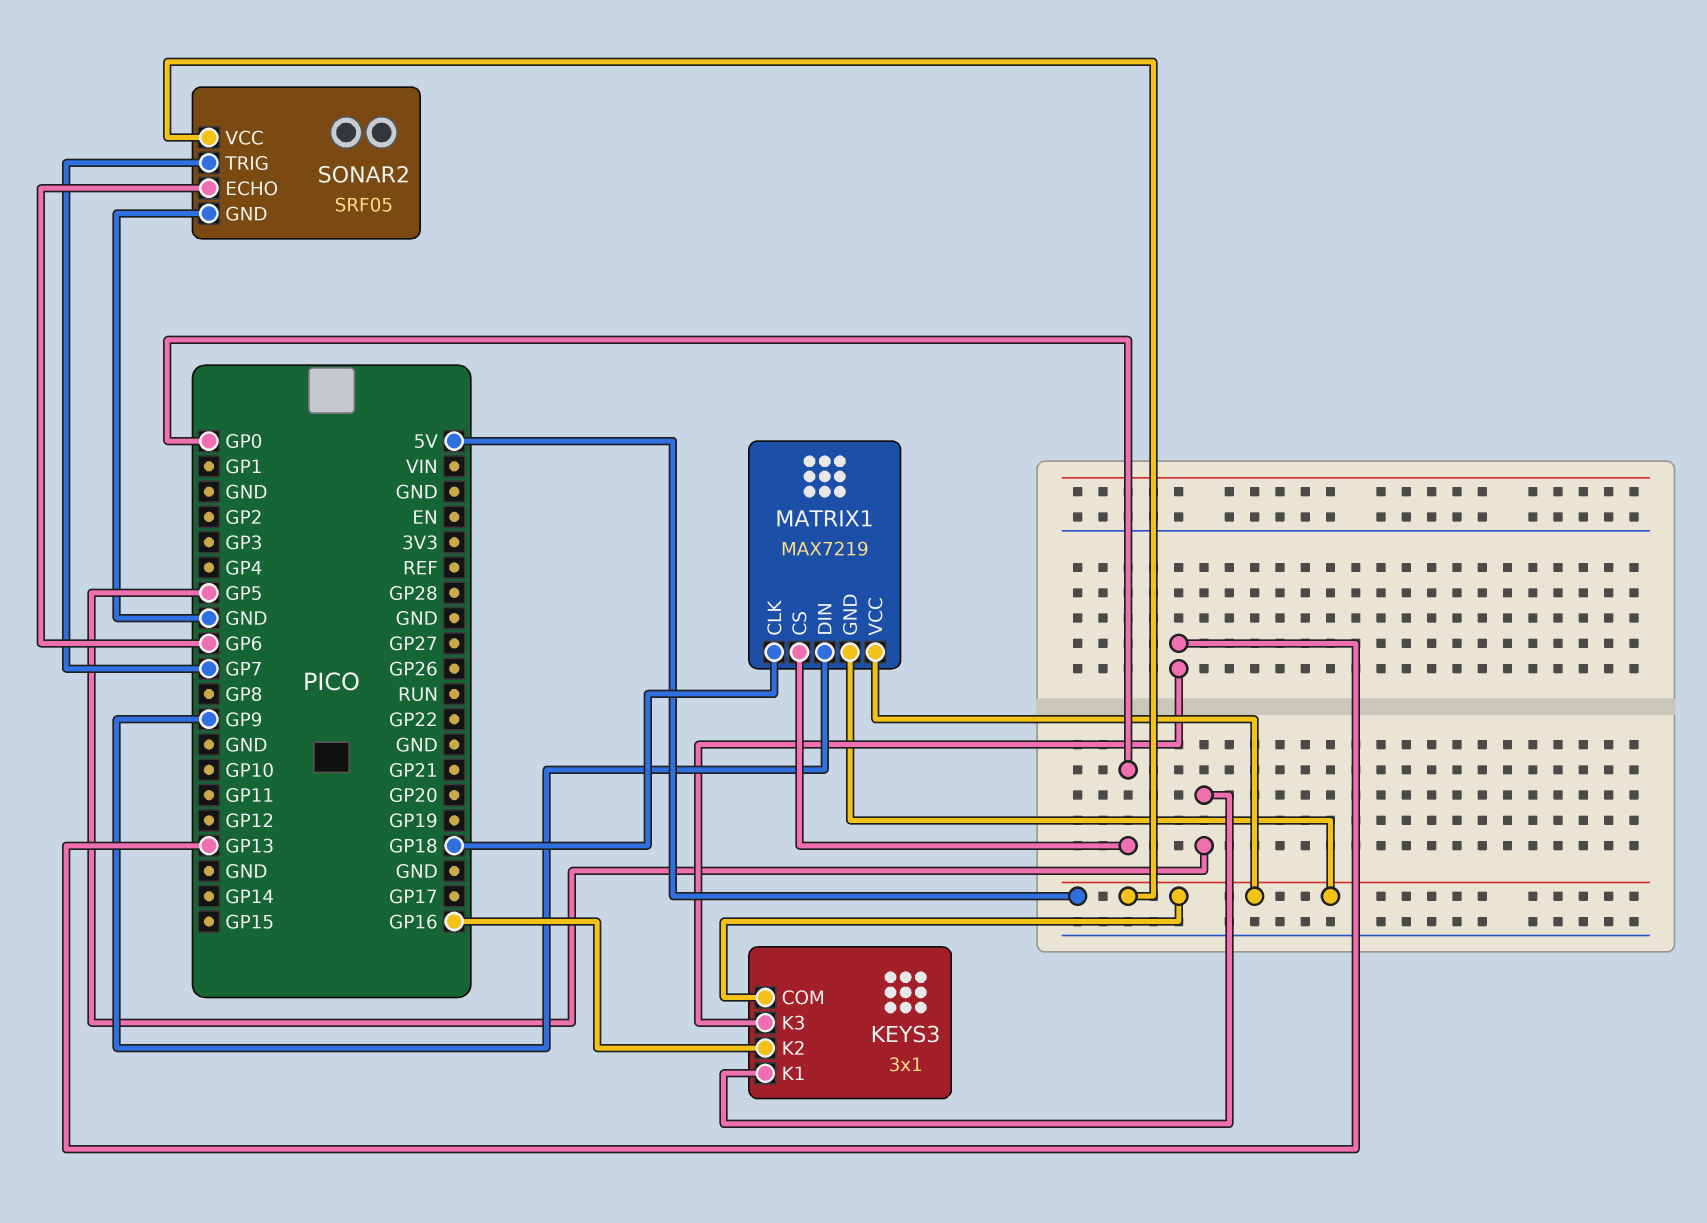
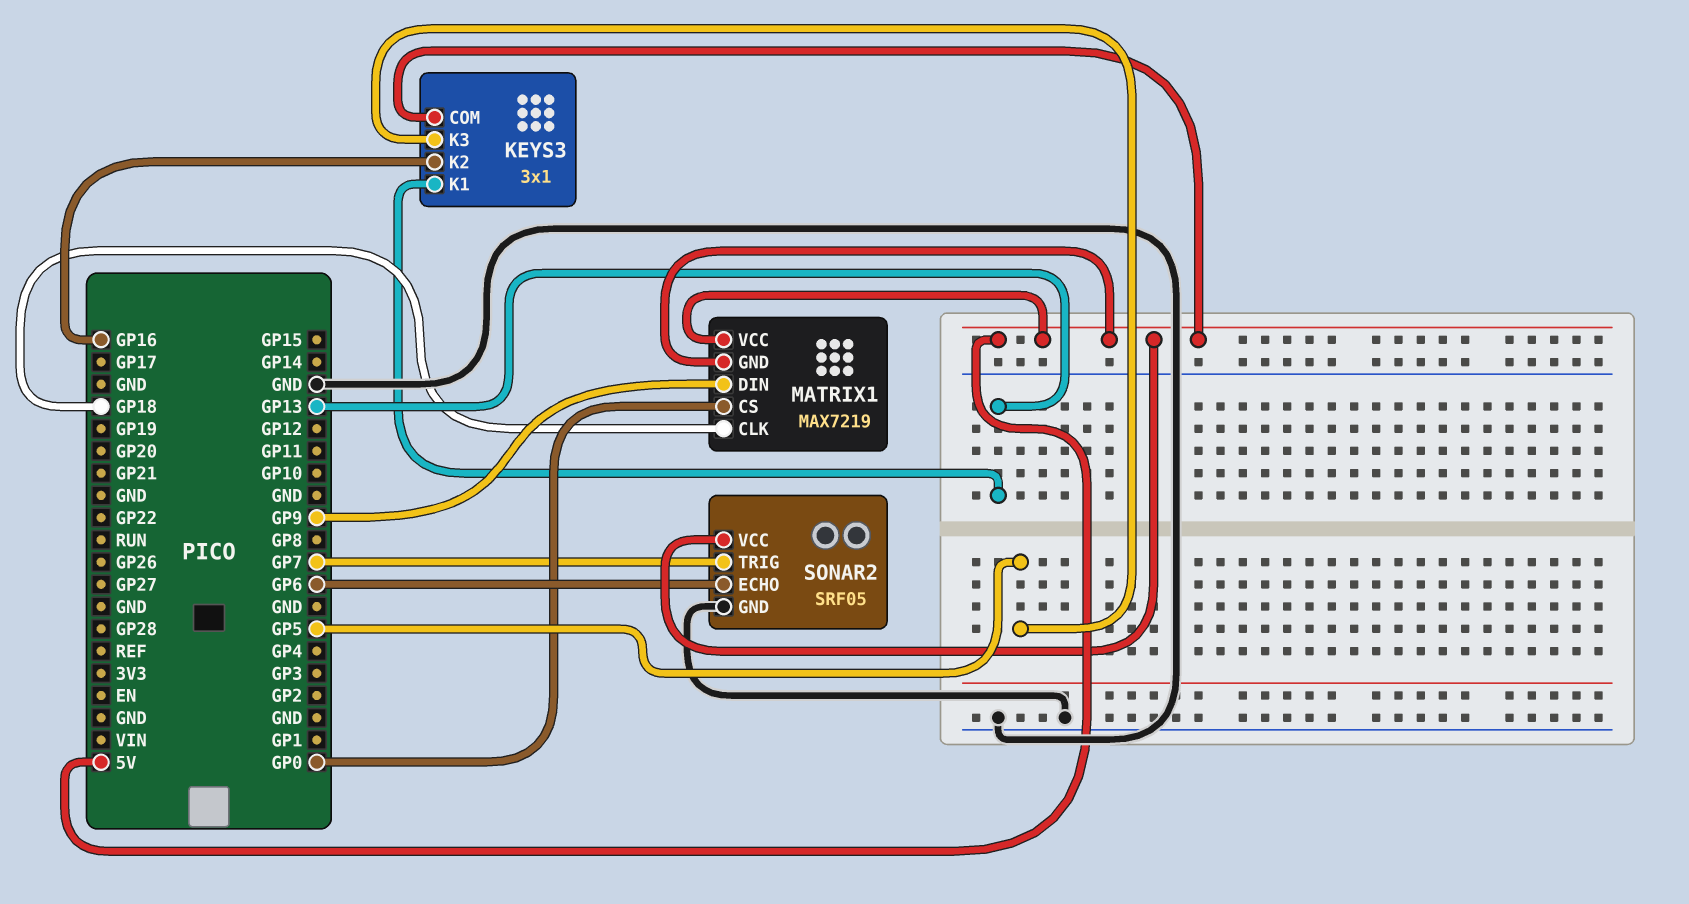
KEYS3 pin K1: GP5 -> GP13
KEYS3 pin K3: GP13 -> GP5

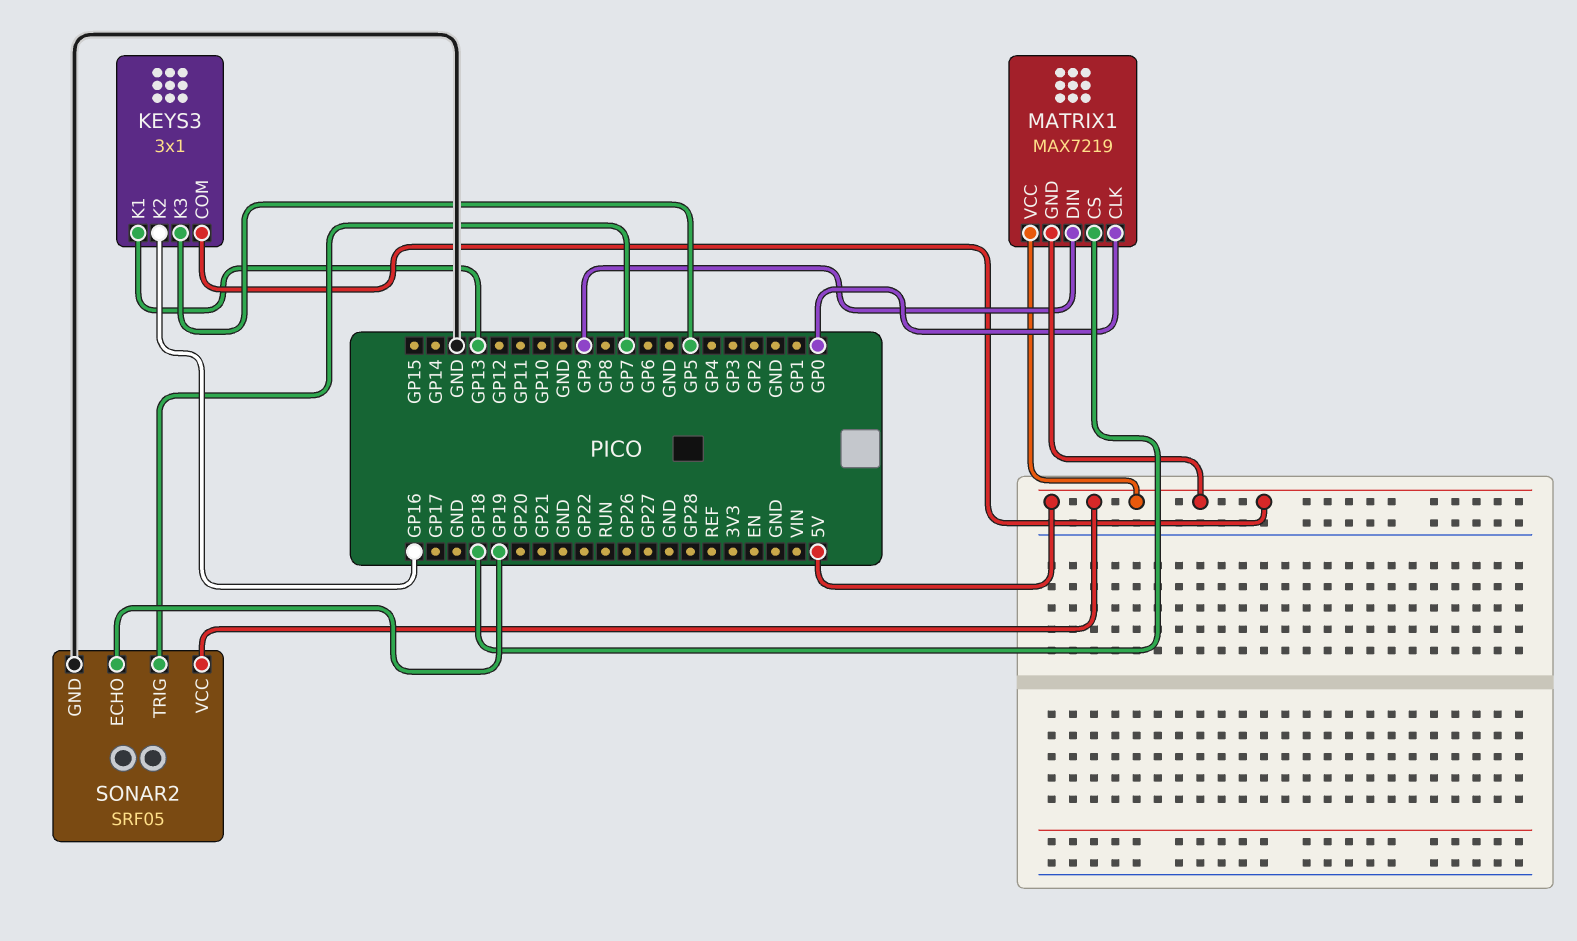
MATRIX1 pin CLK: GP18 -> GP0
MATRIX1 pin CS: GP0 -> GP18
SONAR2 pin ECHO: GP6 -> GP19

